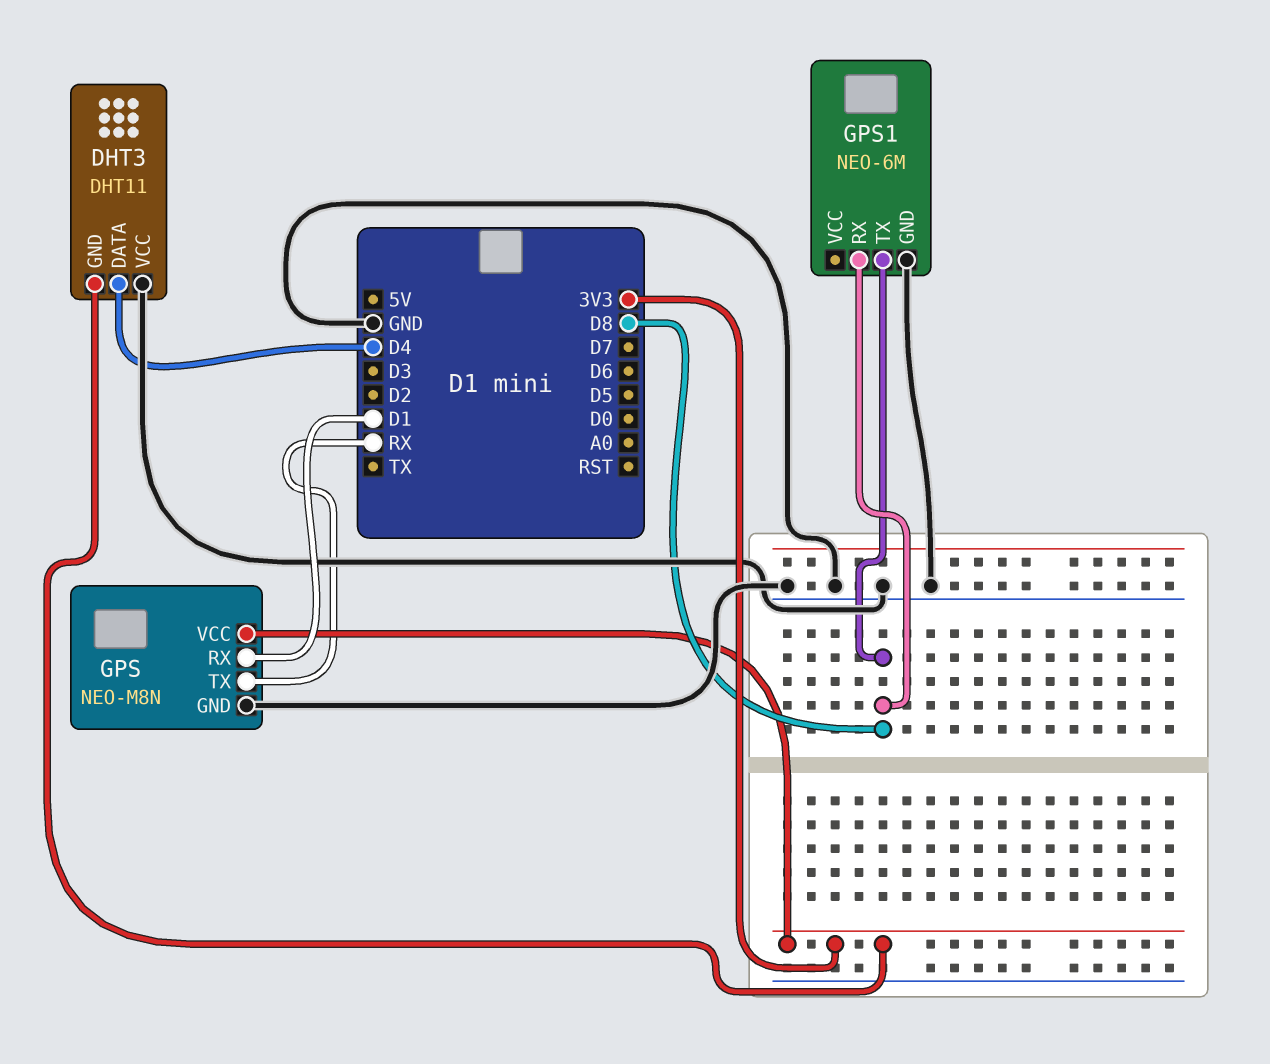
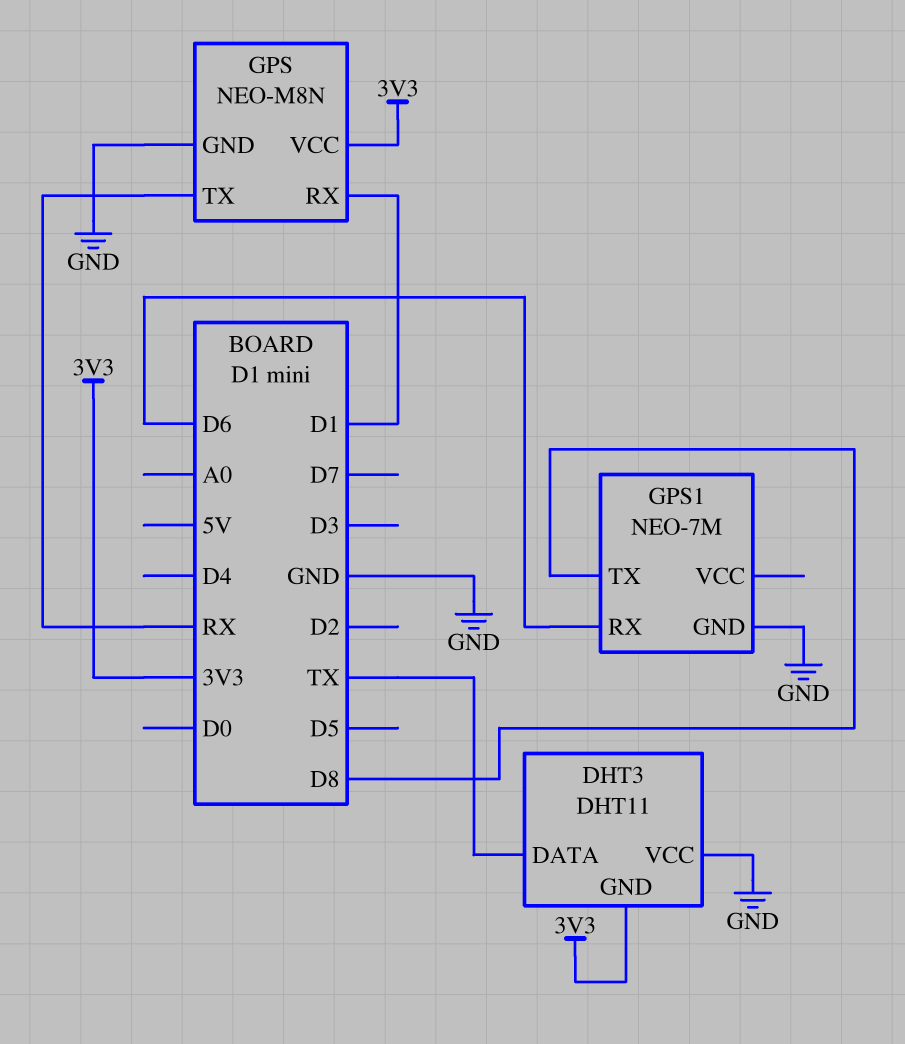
DHT3 pin DATA: D4 -> TX
GPS1: NEO-6M -> NEO-7M
GPS1 pin RX: D8 -> D6

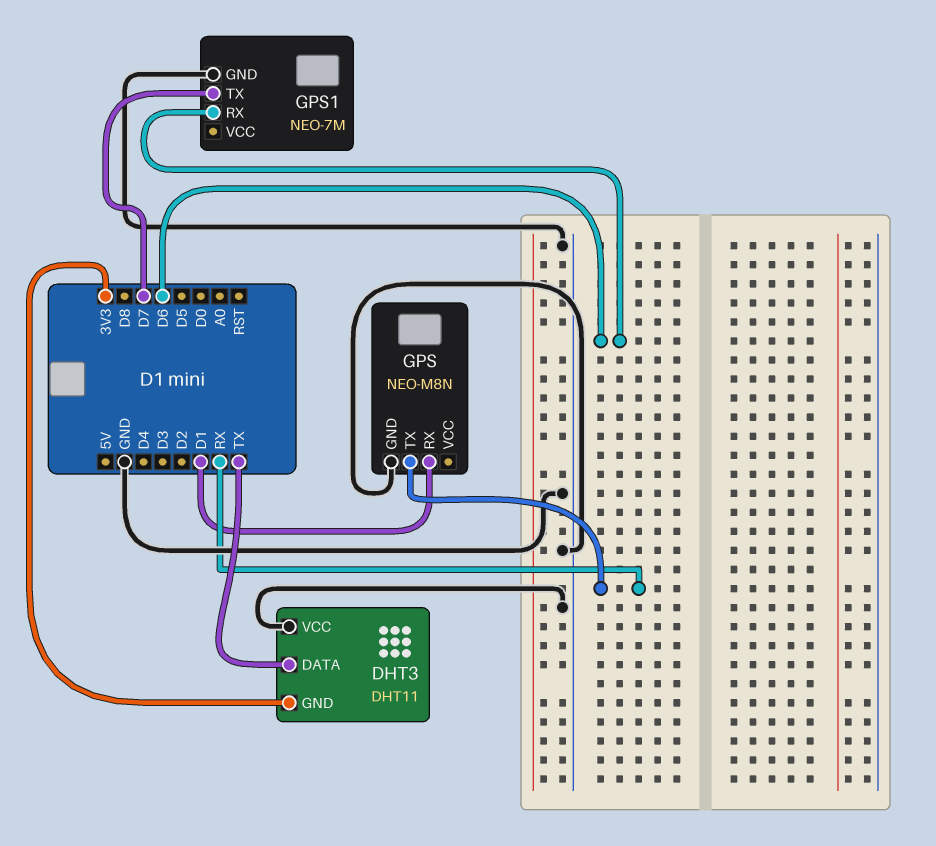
GPS pin VCC: 3V3 -> none
GPS1 pin TX: D8 -> D7

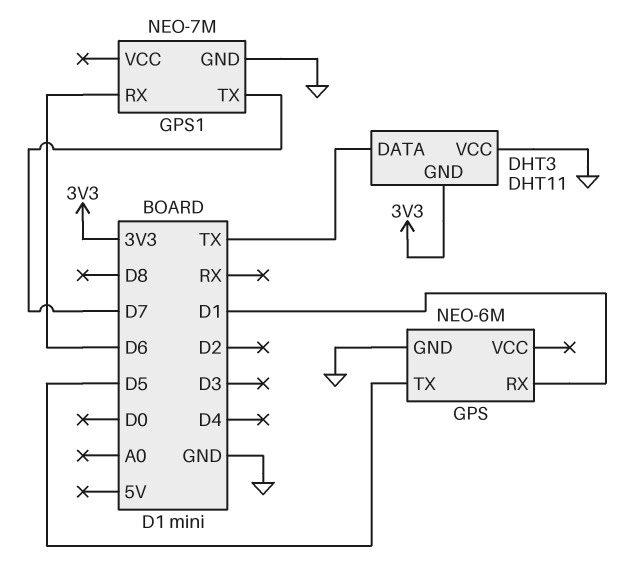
GPS: NEO-M8N -> NEO-6M
GPS pin TX: RX -> D5

